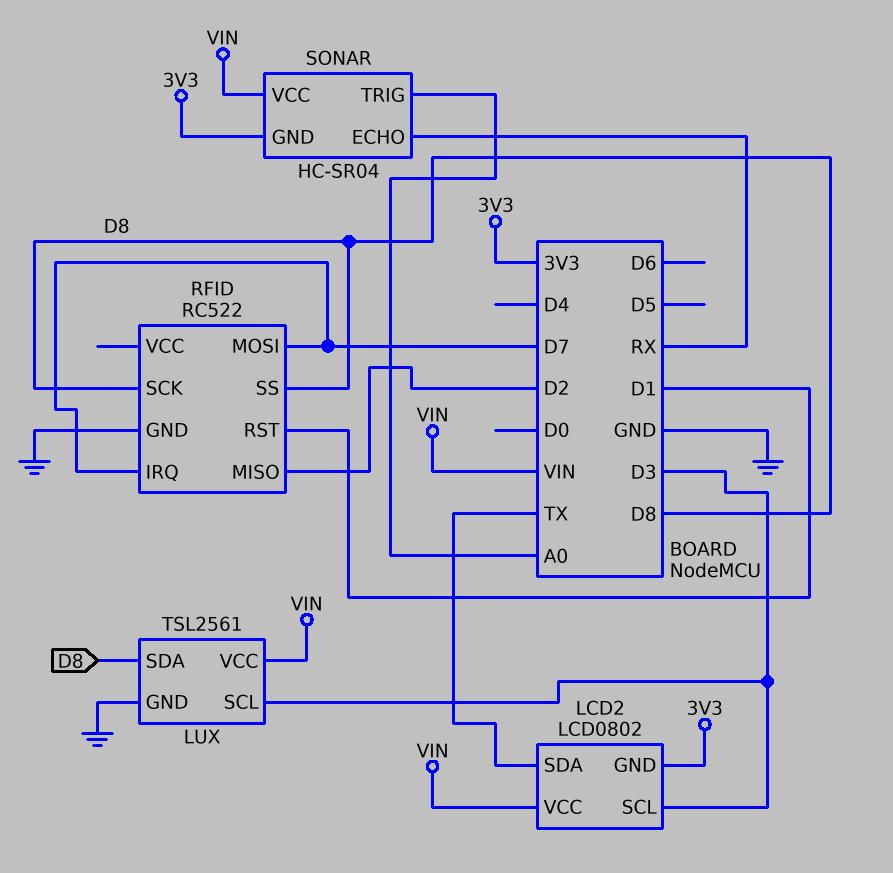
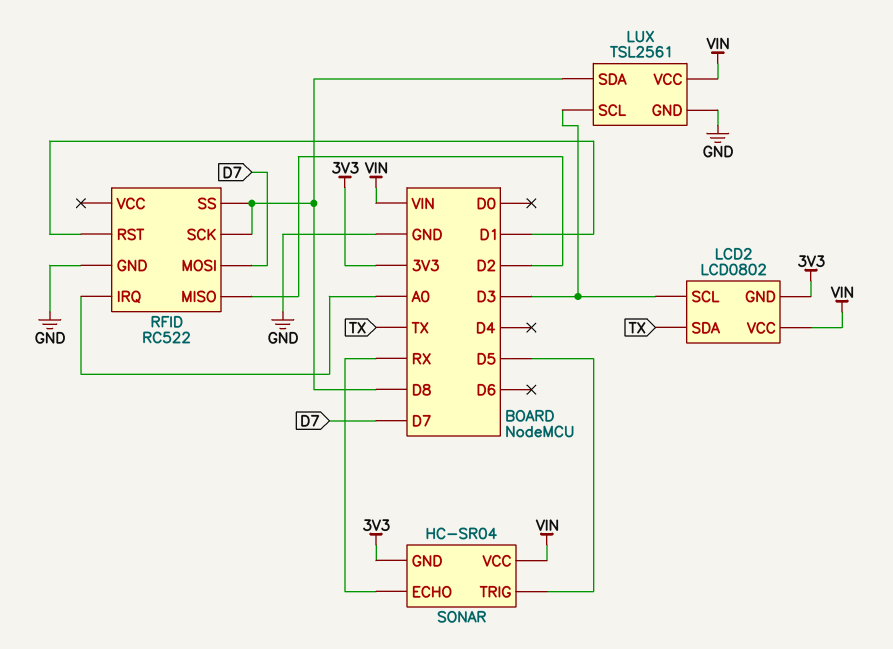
RFID pin IRQ: D7 -> A0
SONAR pin TRIG: A0 -> D5

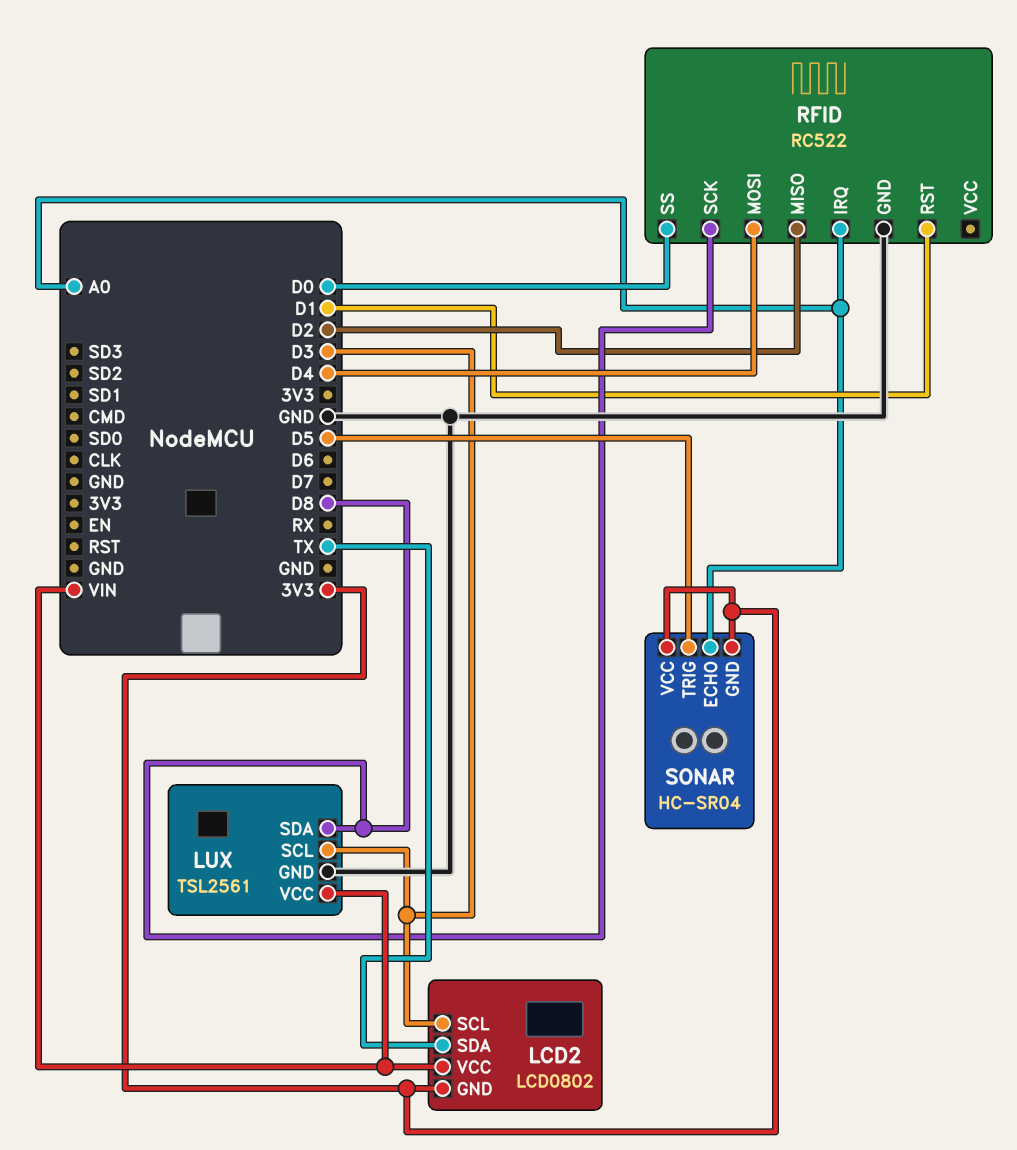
RFID pin MOSI: D7 -> D4
RFID pin SS: D8 -> D0
SONAR pin ECHO: RX -> A0
SONAR pin VCC: VIN -> 3V3

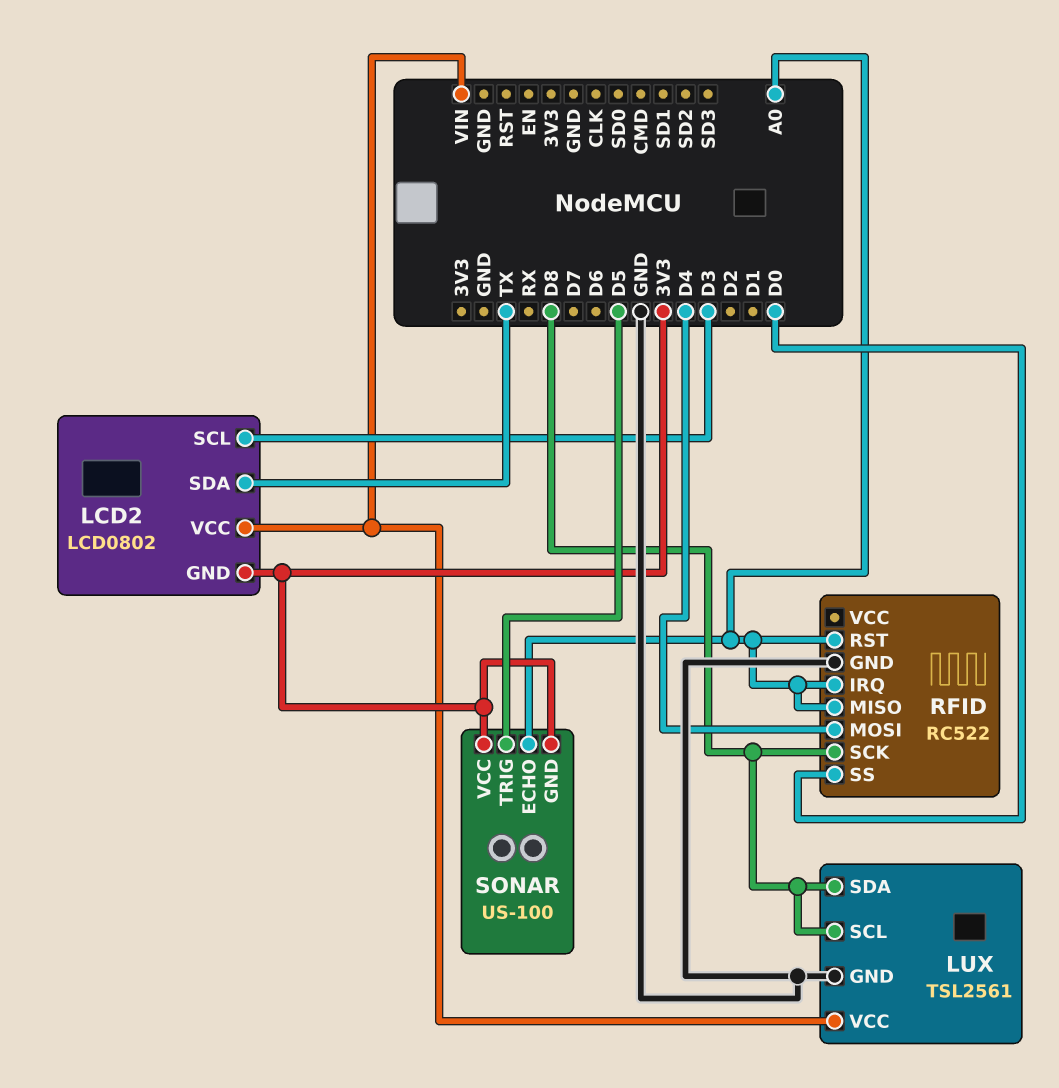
LUX pin SCL: D3 -> D8
RFID pin MISO: D2 -> A0
RFID pin RST: D1 -> A0
SONAR: HC-SR04 -> US-100

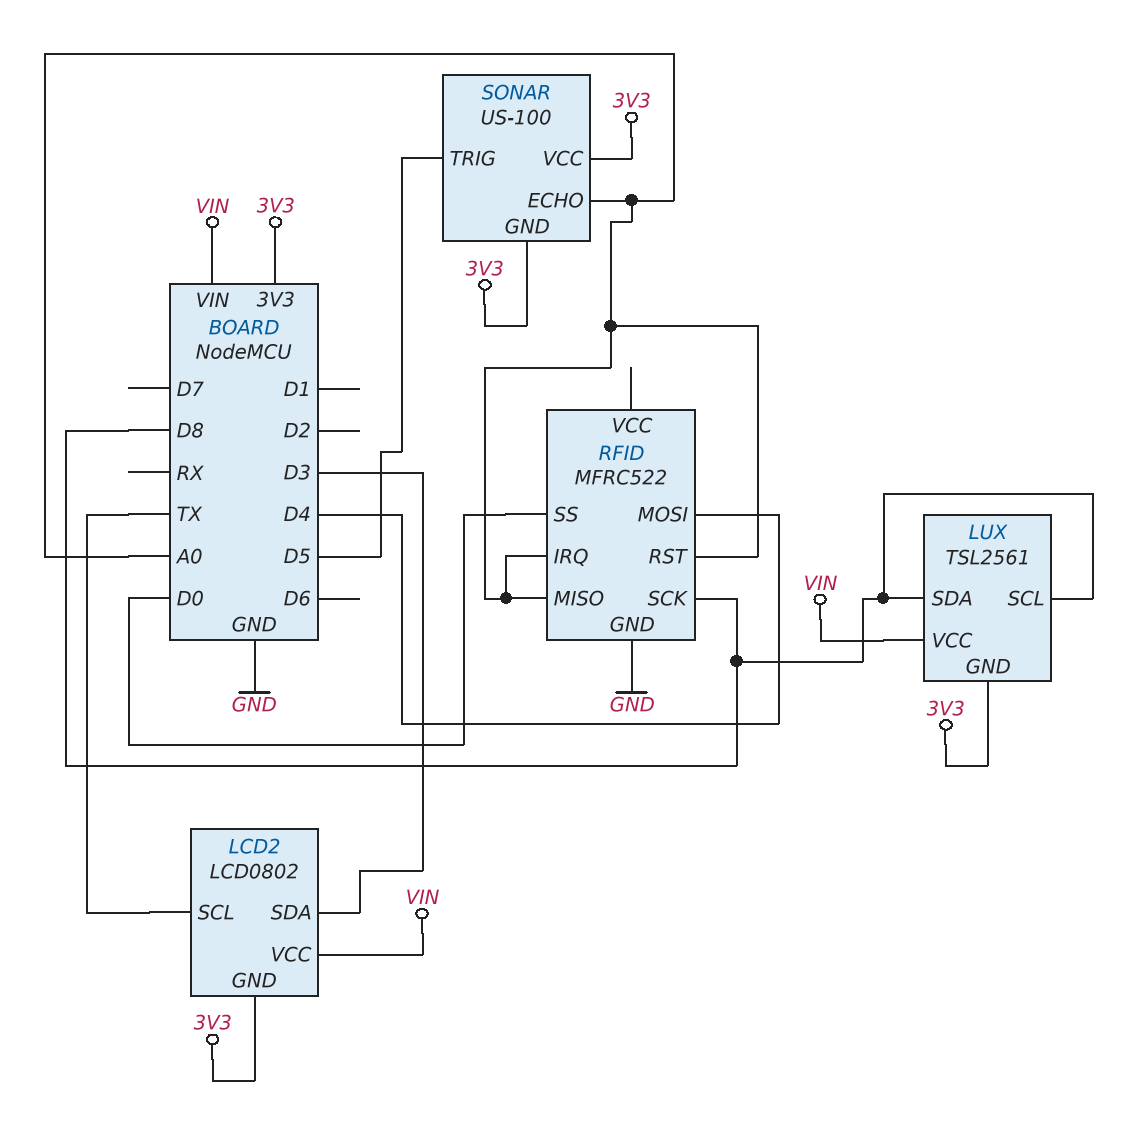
LCD2 pin SCL: D3 -> TX
LCD2 pin SDA: TX -> D3
LUX pin GND: GND -> 3V3
RFID: RC522 -> MFRC522

